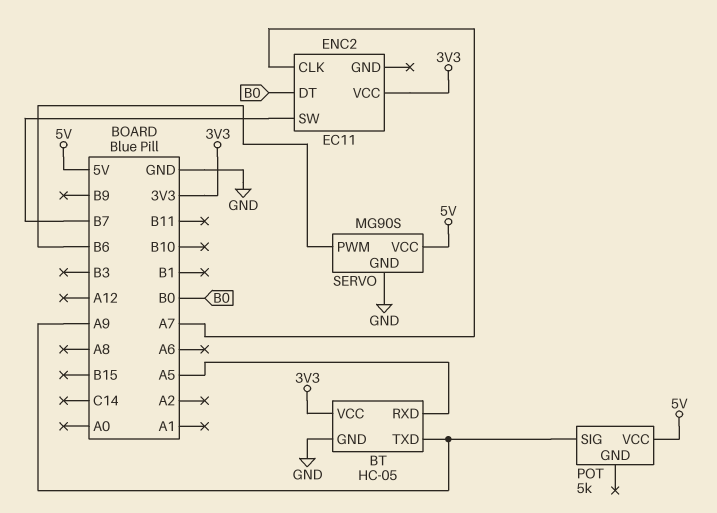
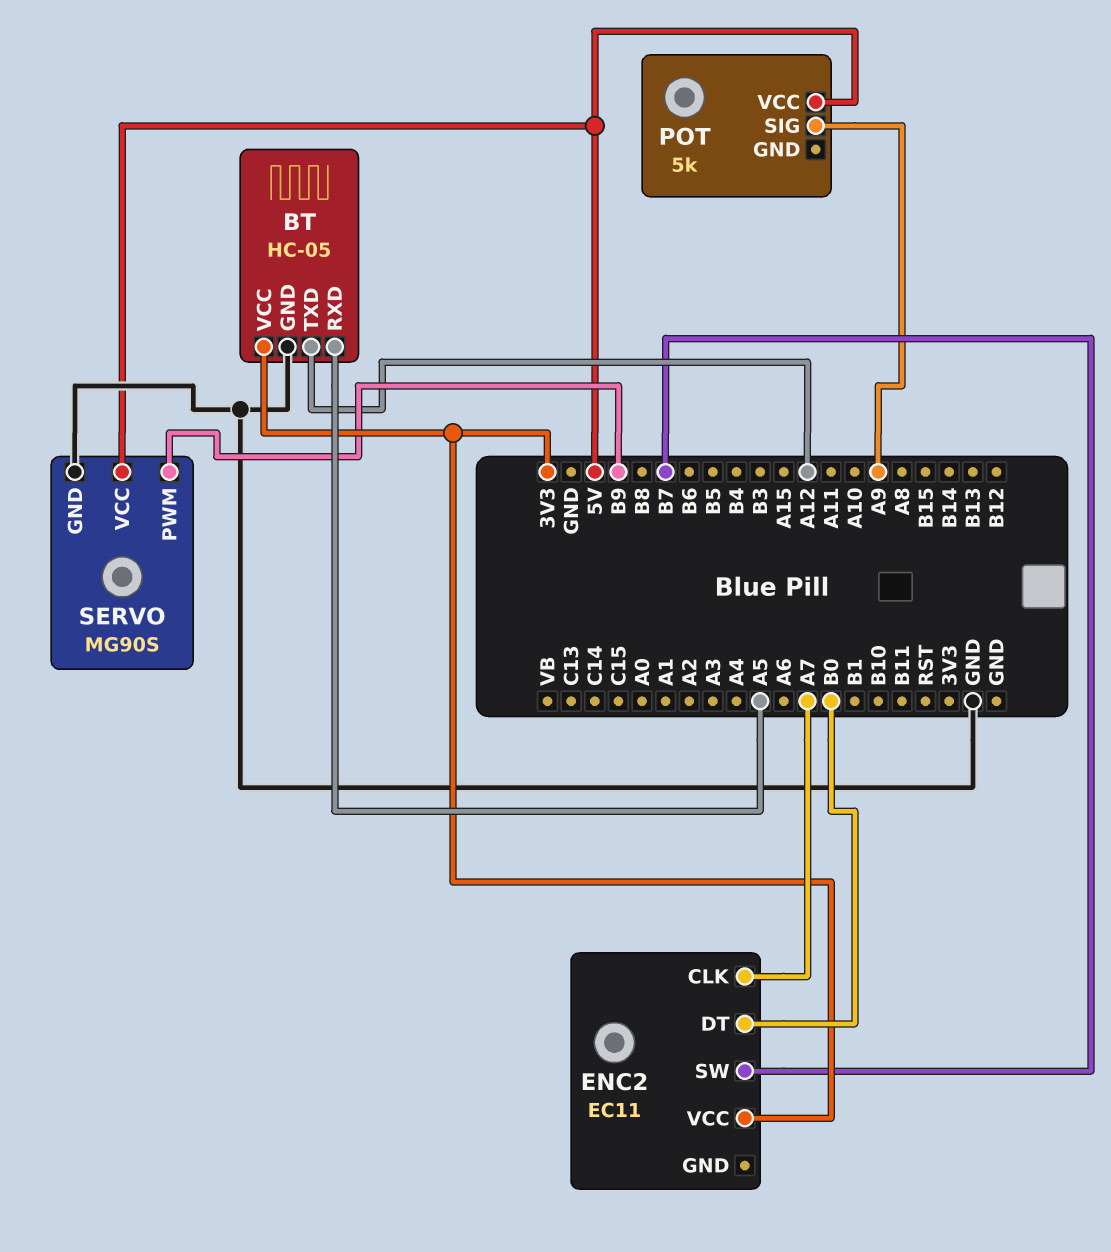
BT pin TXD: A9 -> A12
SERVO pin PWM: B6 -> B9

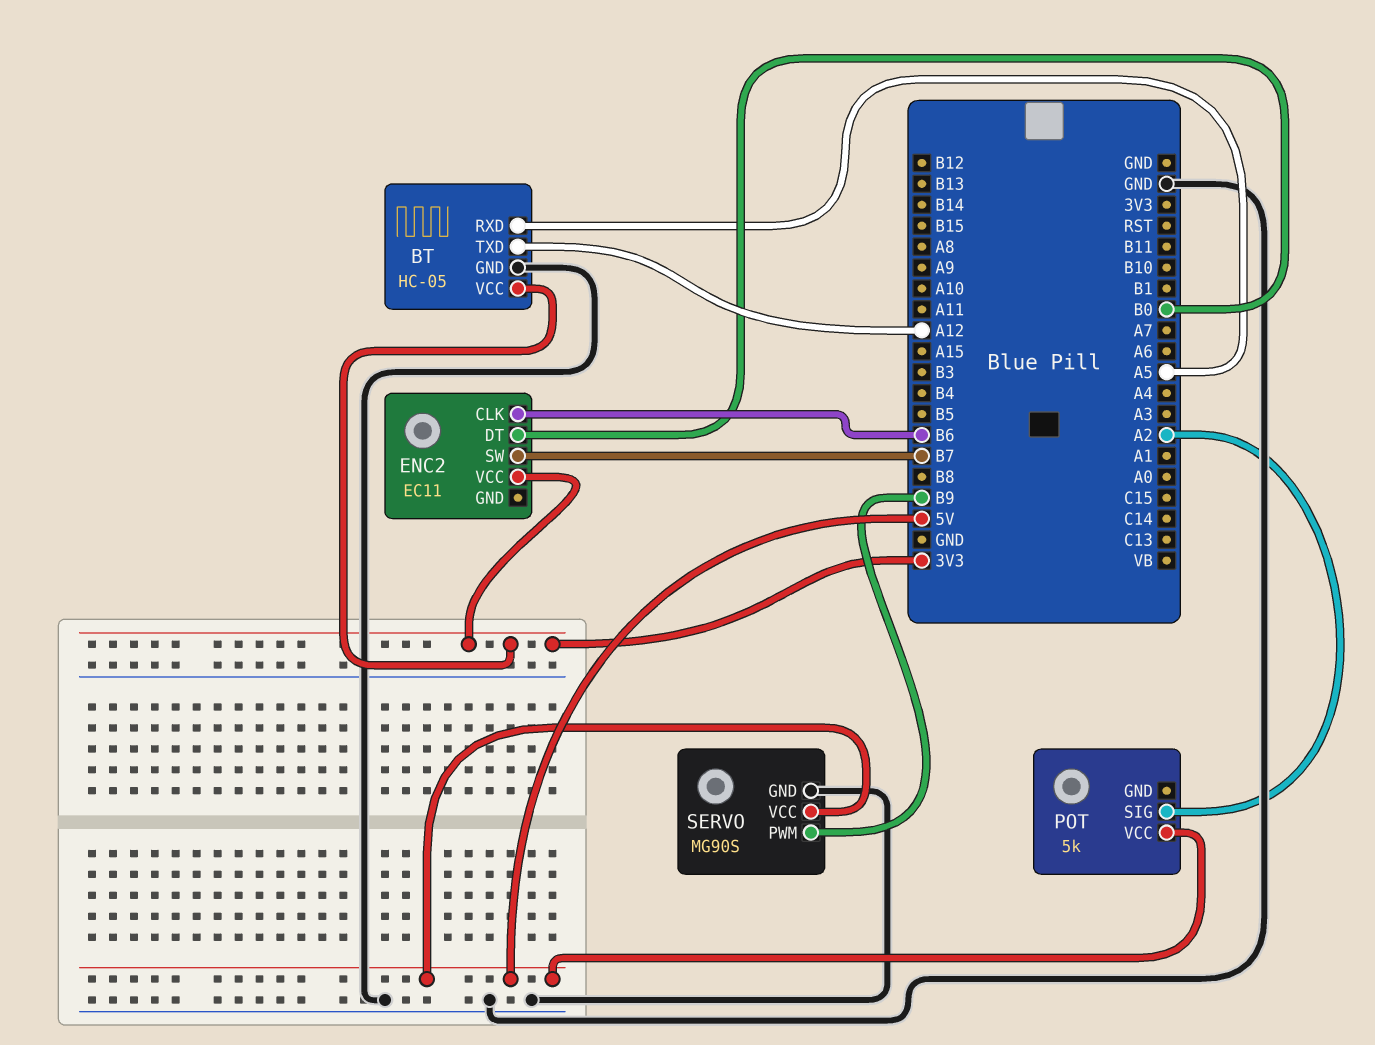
ENC2 pin CLK: A7 -> B6
POT pin SIG: A9 -> A2

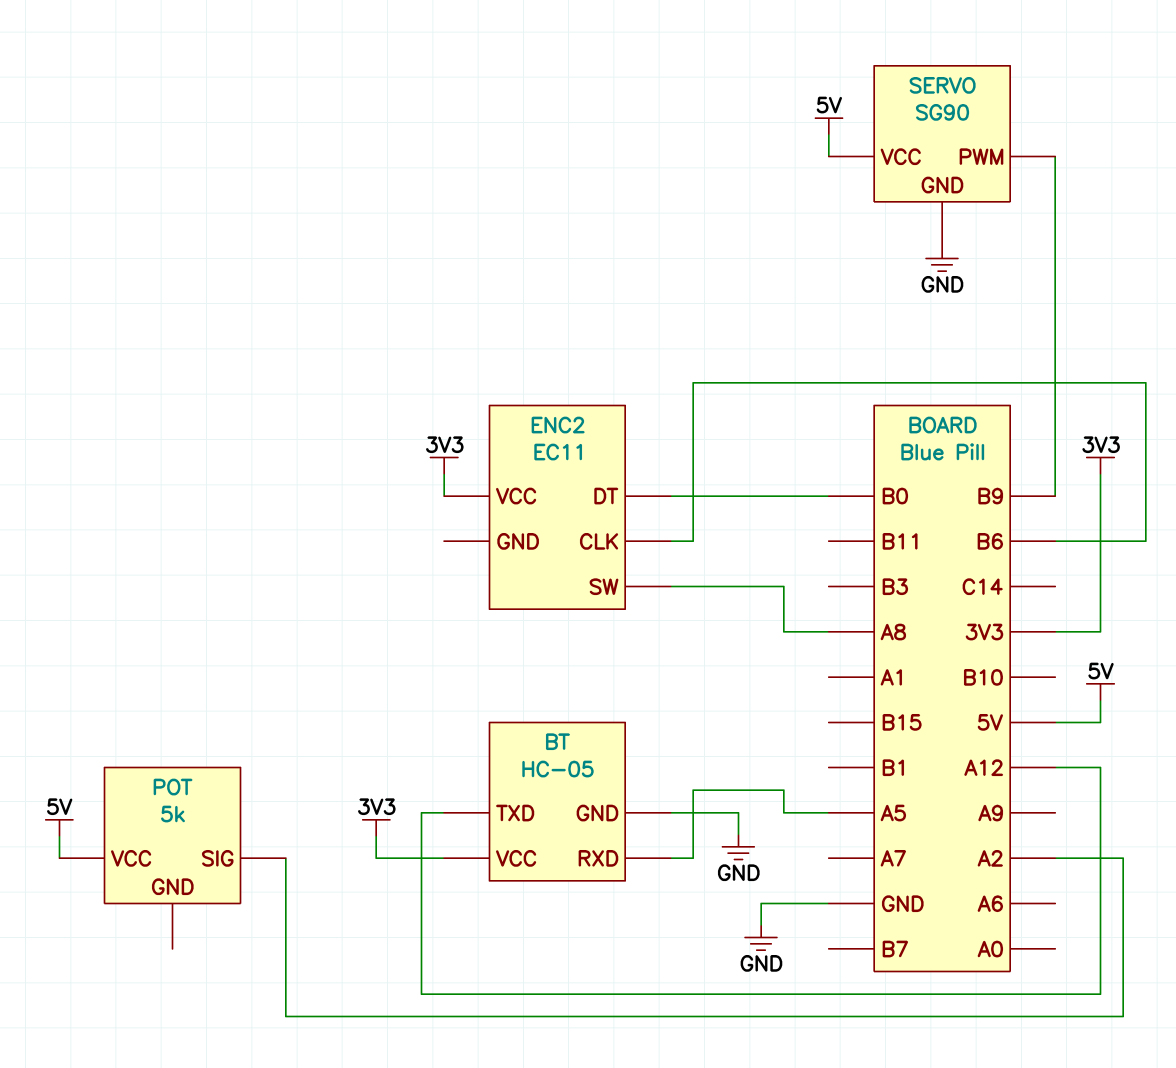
ENC2 pin SW: B7 -> A8
SERVO: MG90S -> SG90

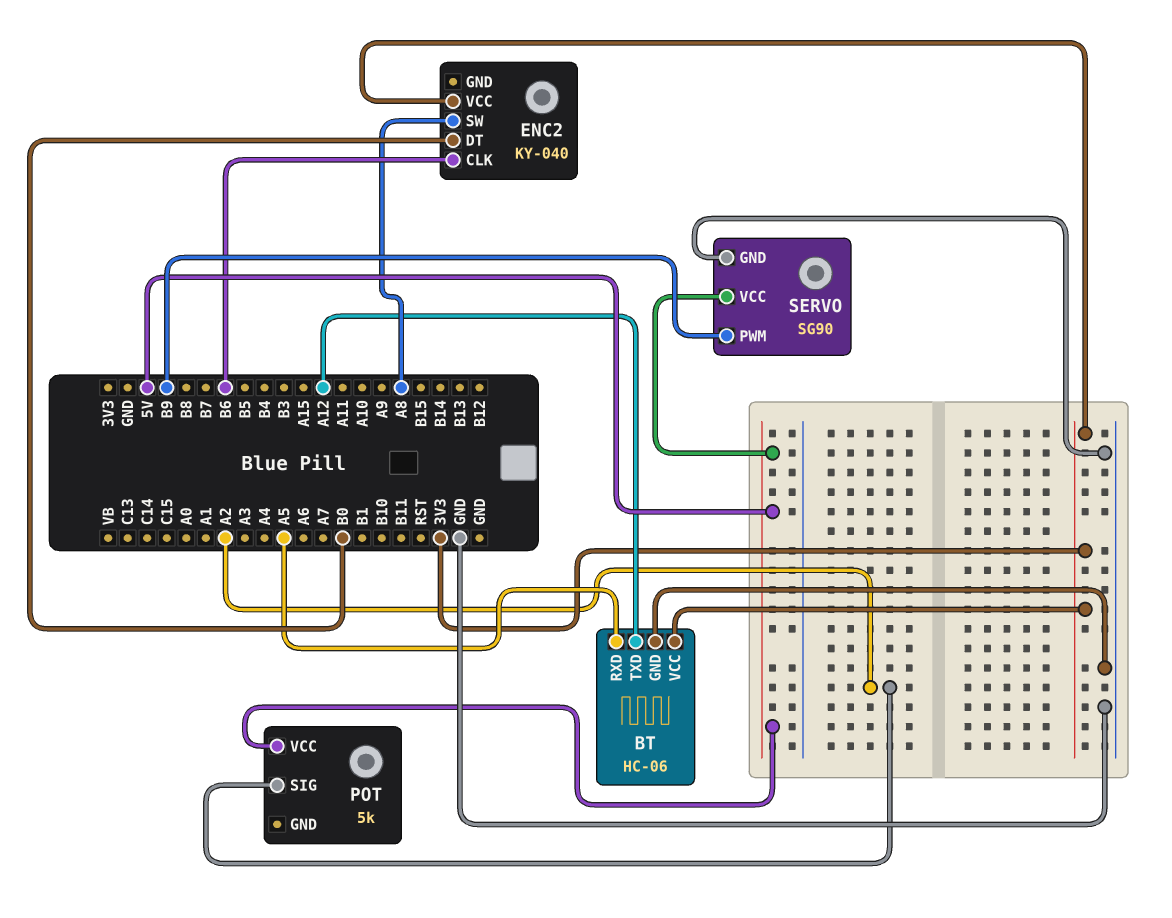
BT: HC-05 -> HC-06
ENC2: EC11 -> KY-040

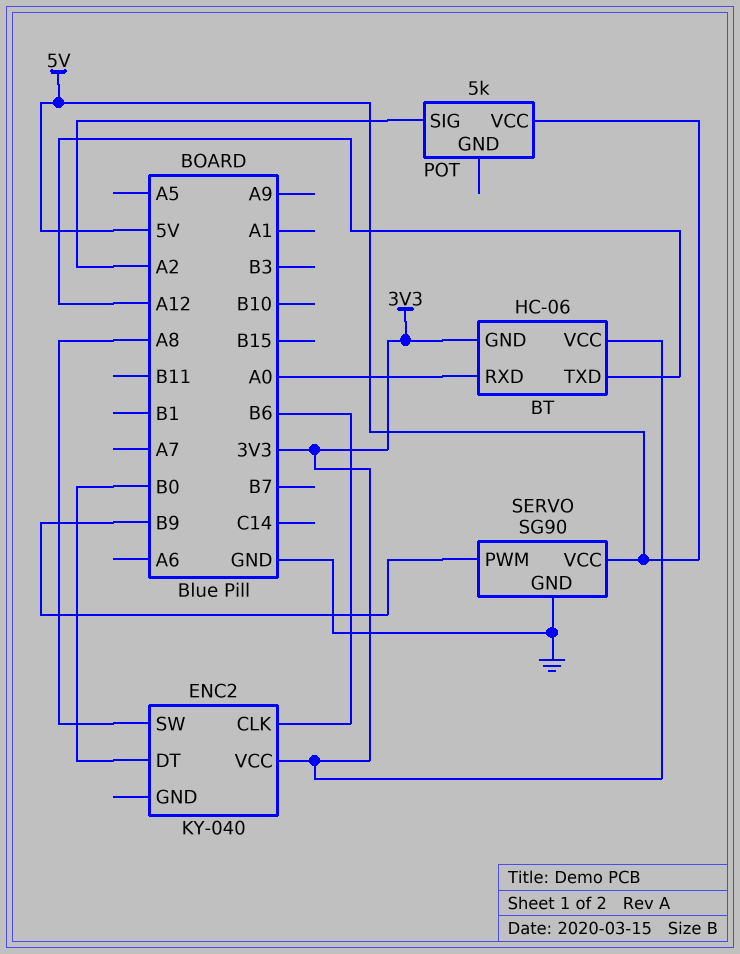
BT pin GND: GND -> 3V3
BT pin RXD: A5 -> A0

